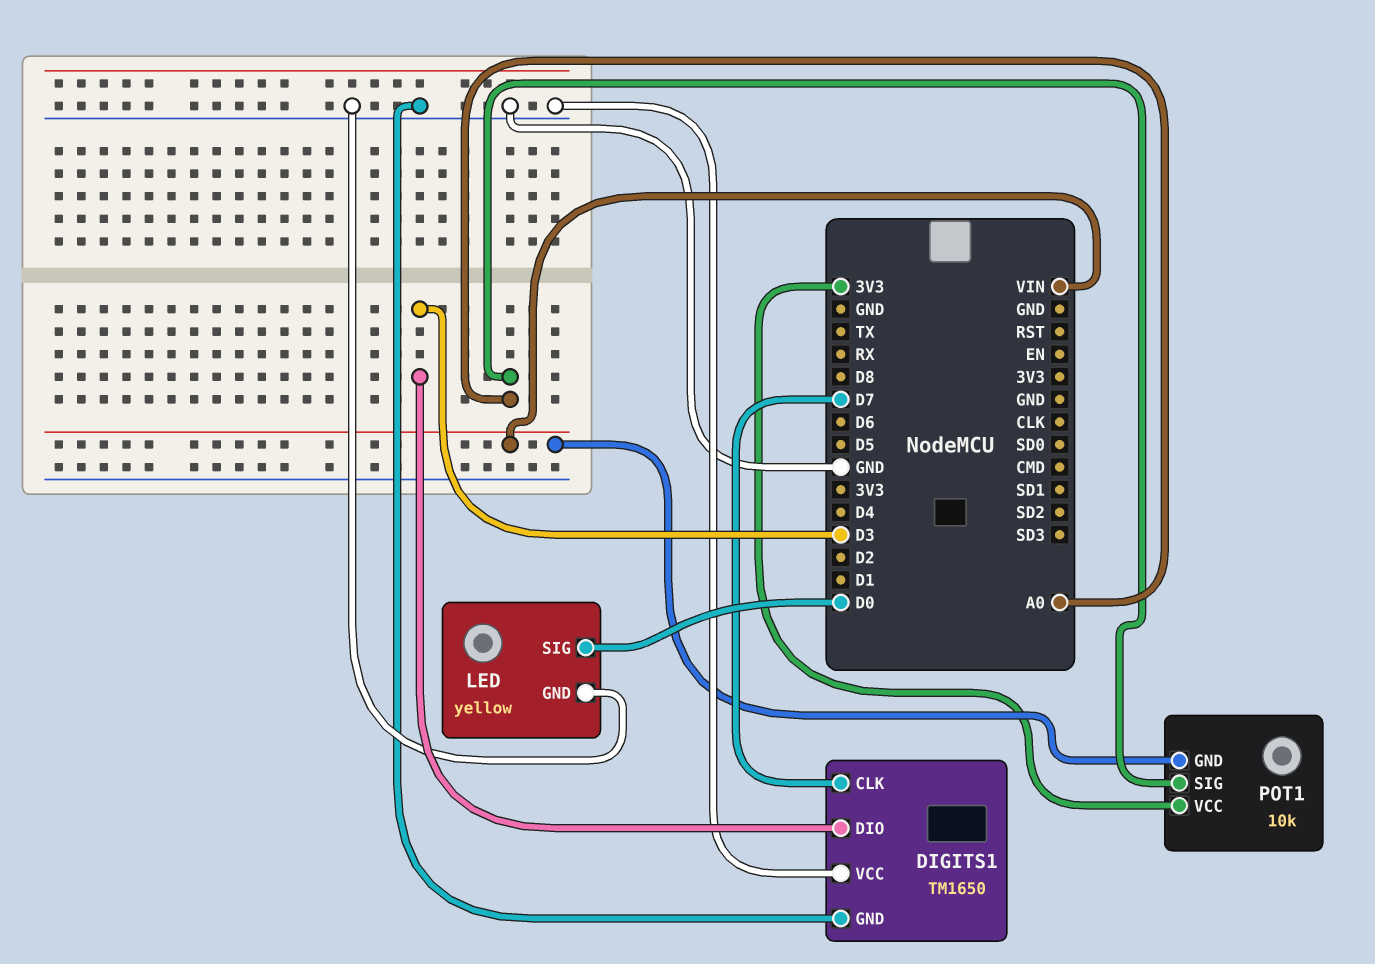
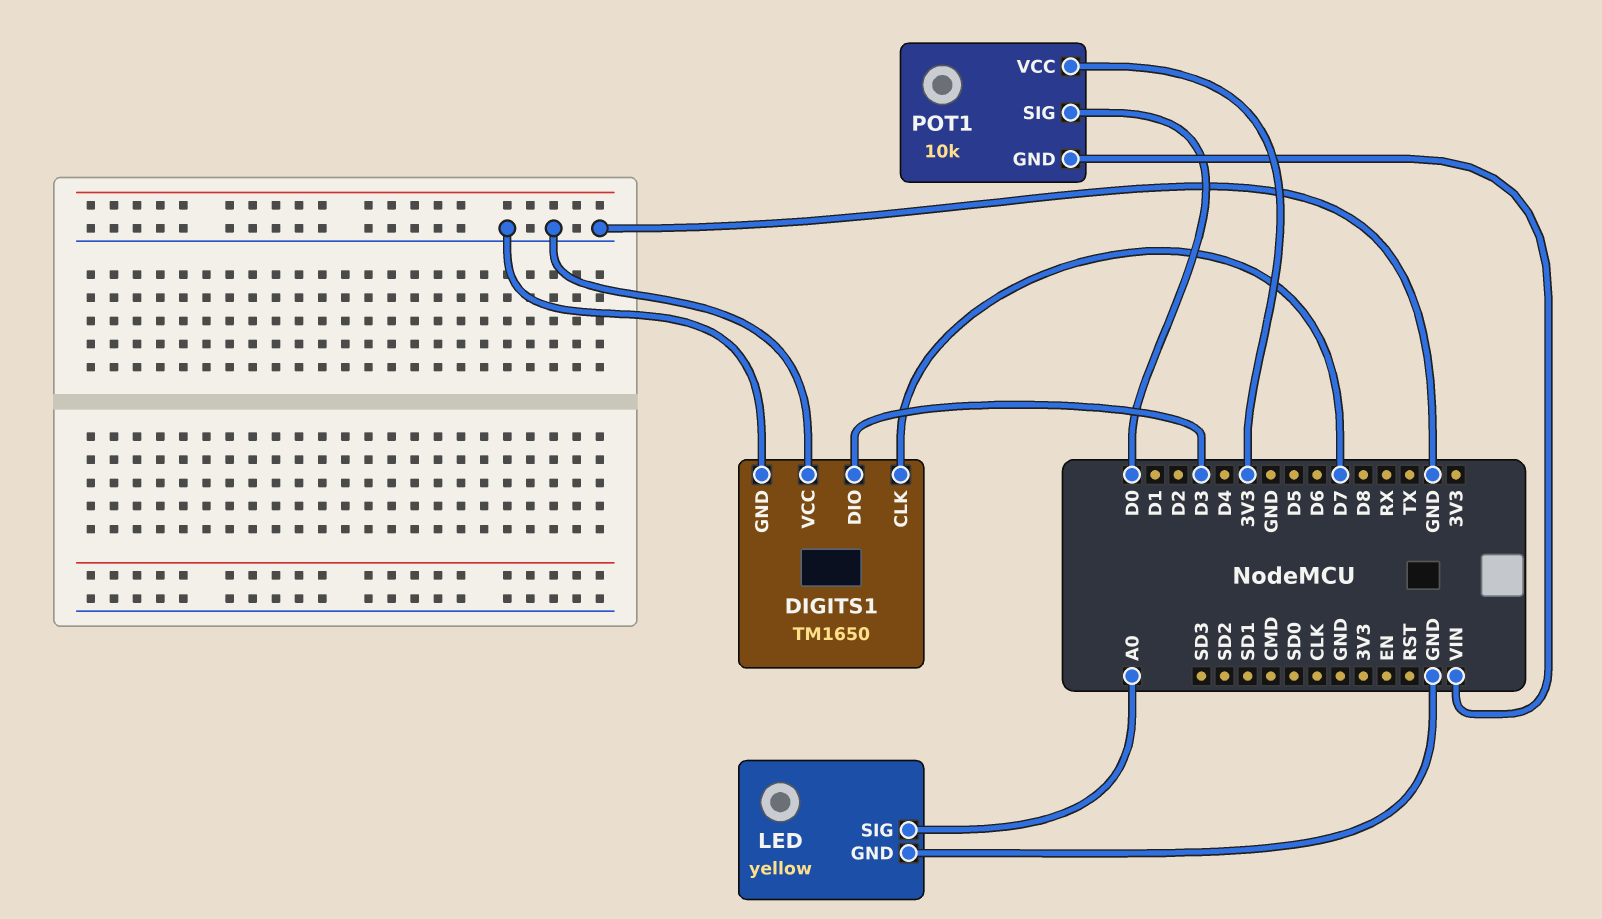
LED pin SIG: D0 -> A0
POT1 pin SIG: A0 -> D0

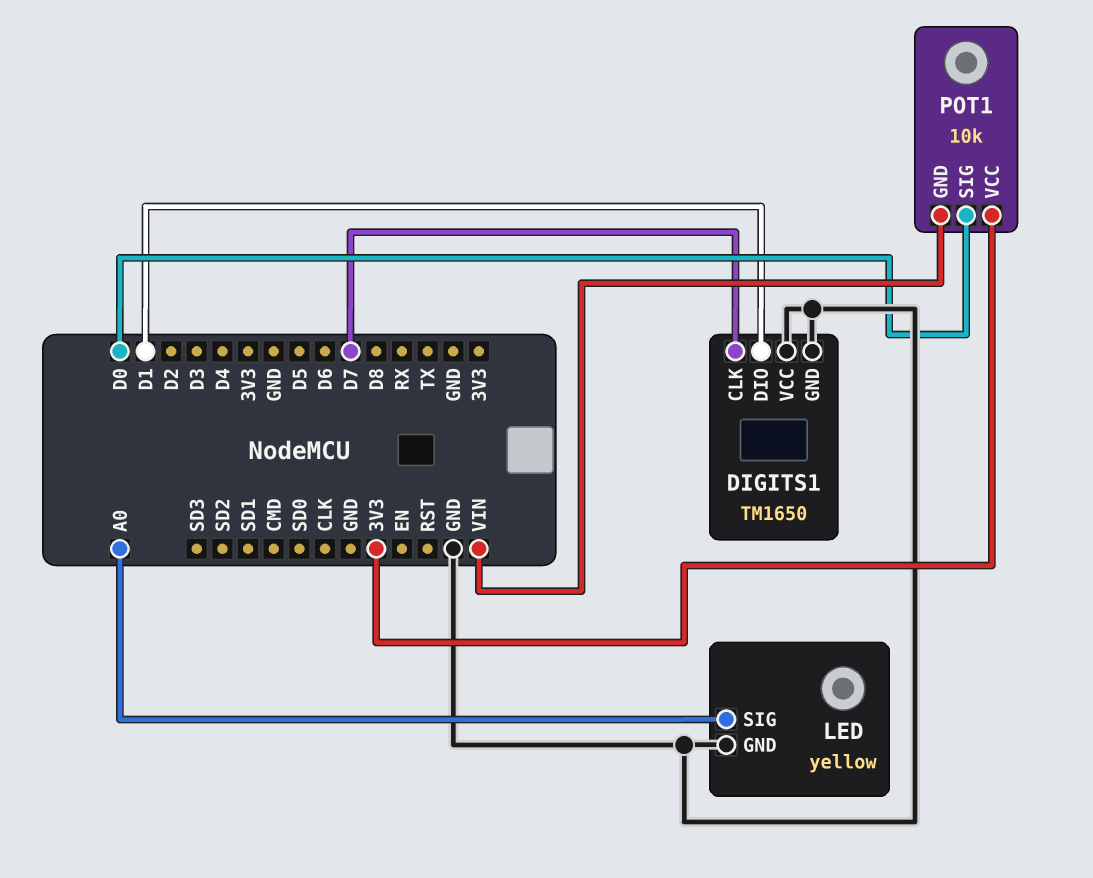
DIGITS1 pin DIO: D3 -> D1

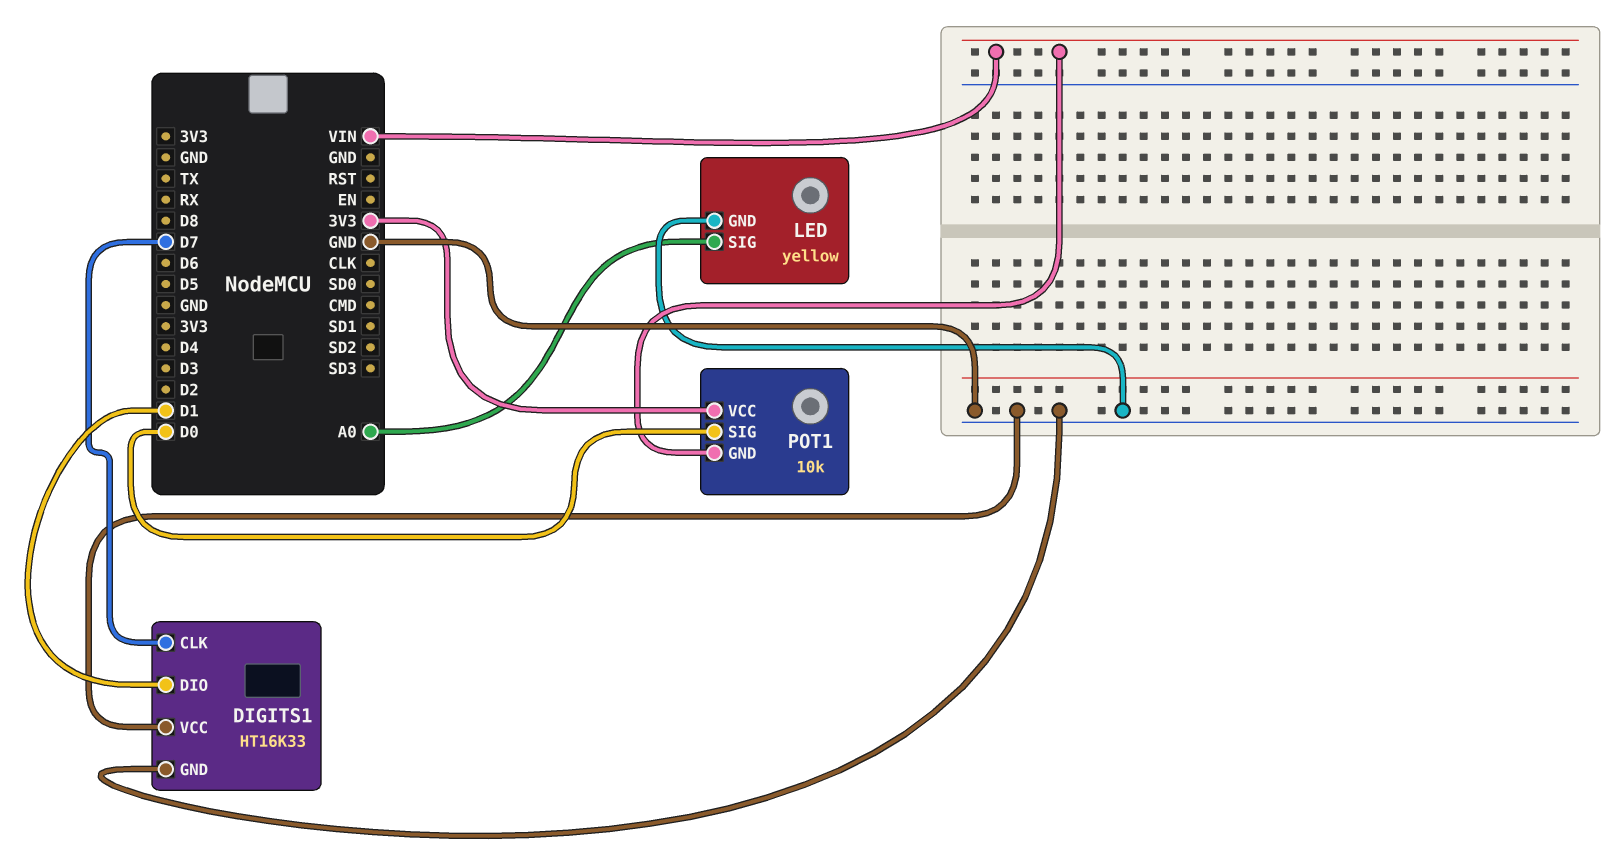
DIGITS1: TM1650 -> HT16K33

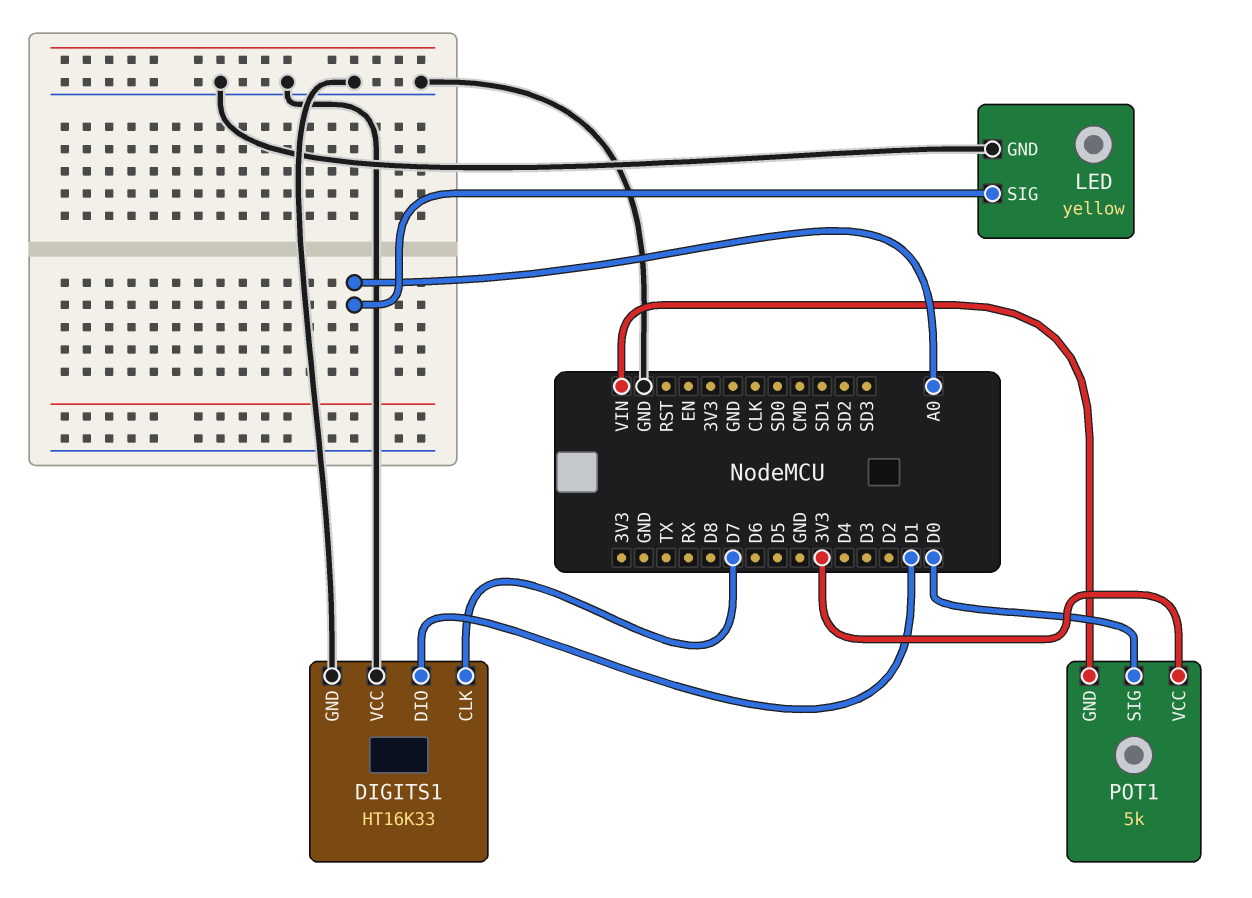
POT1: 10k -> 5k

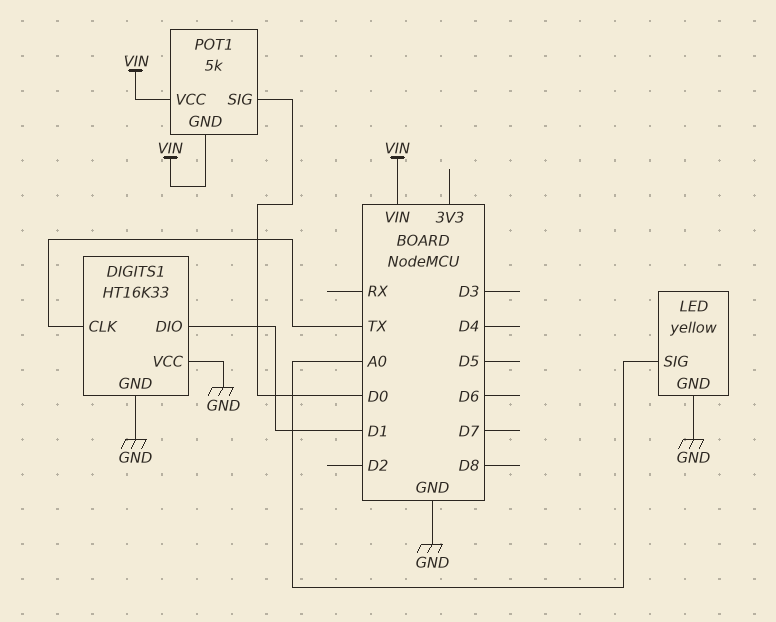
DIGITS1 pin CLK: D7 -> TX
POT1 pin VCC: 3V3 -> VIN

